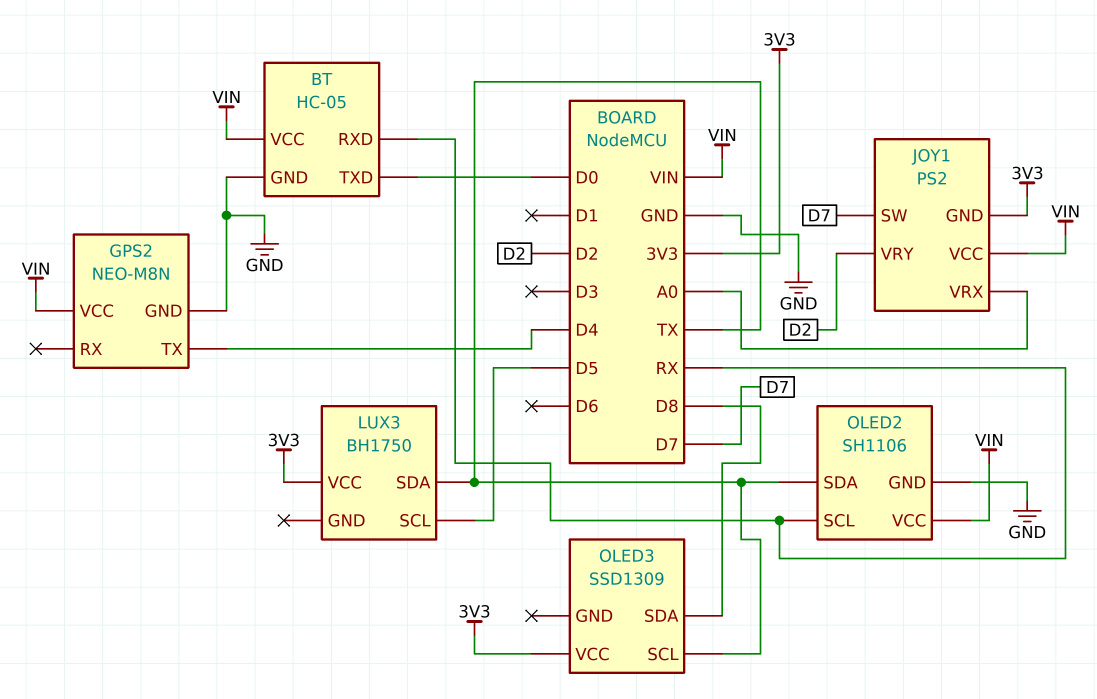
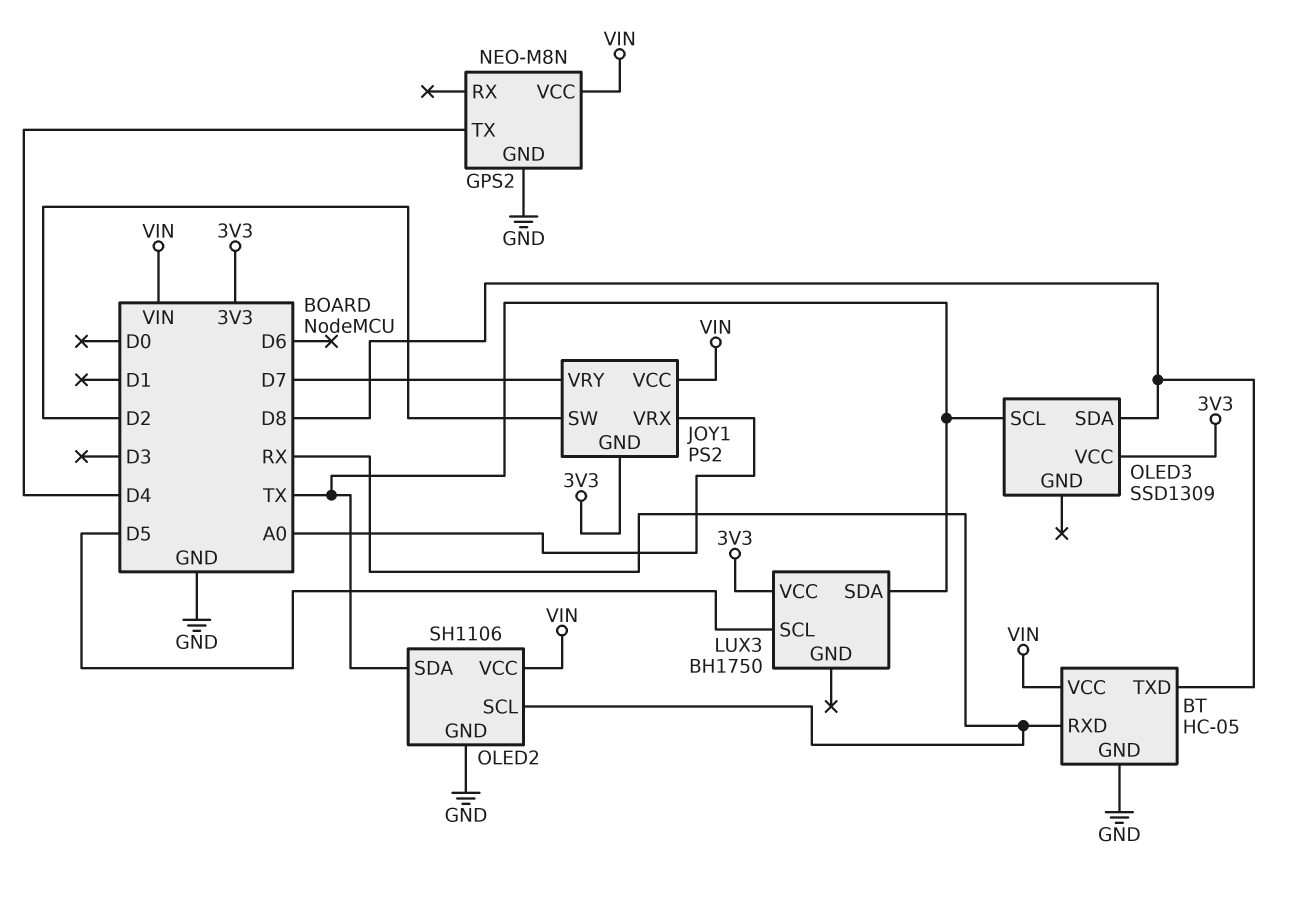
BT pin TXD: D0 -> D8
JOY1 pin SW: D7 -> D2
JOY1 pin VRY: D2 -> D7

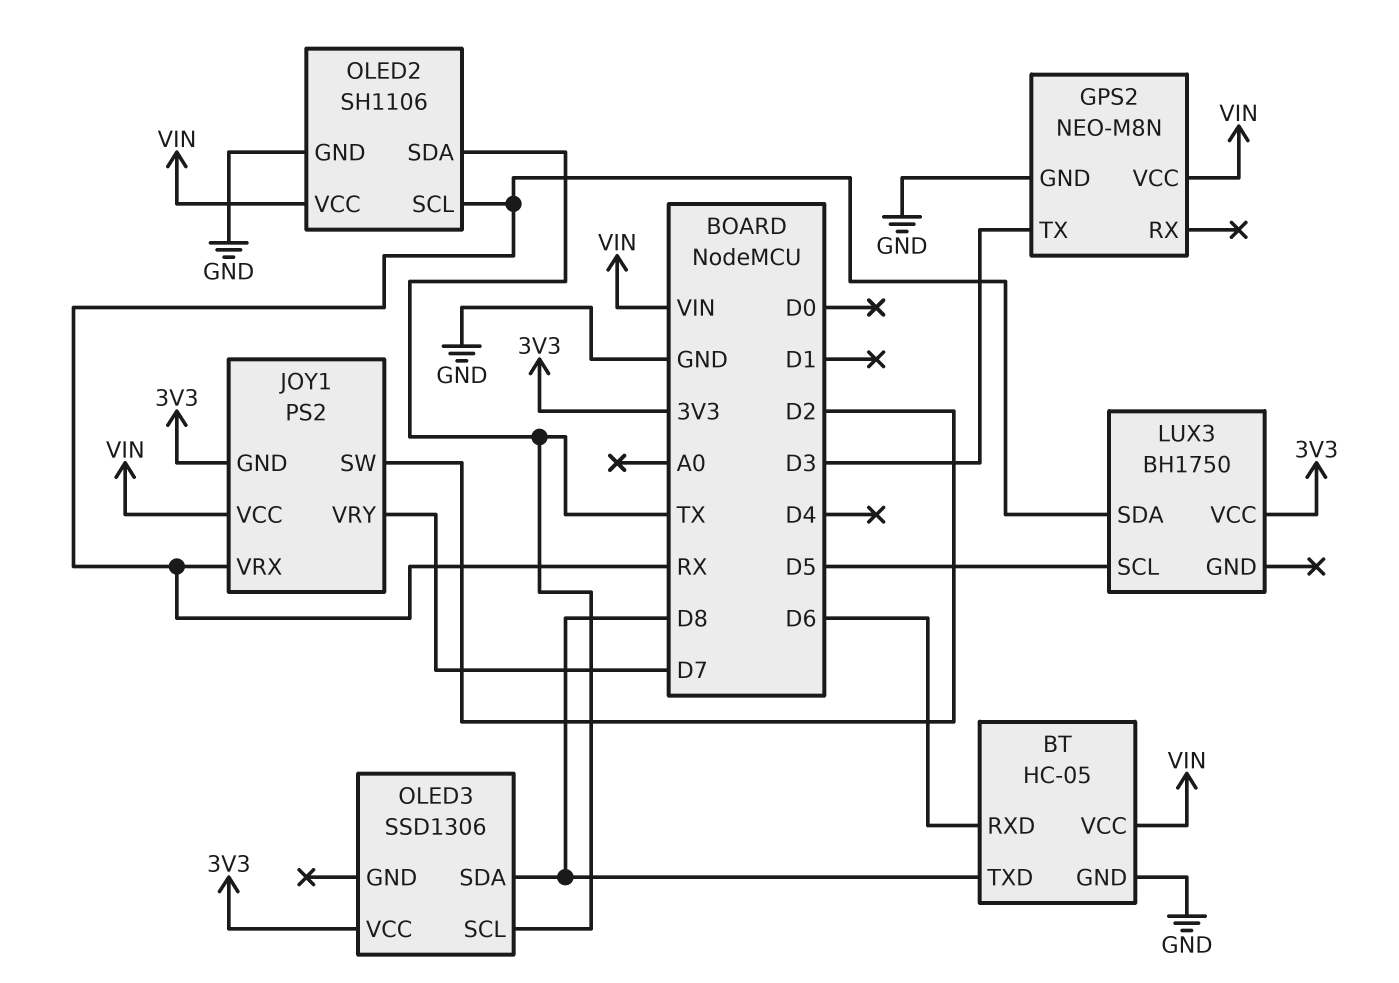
BT pin RXD: RX -> D6
GPS2 pin TX: D4 -> D3
JOY1 pin VRX: A0 -> RX
LUX3 pin SDA: TX -> RX
OLED3: SSD1309 -> SSD1306

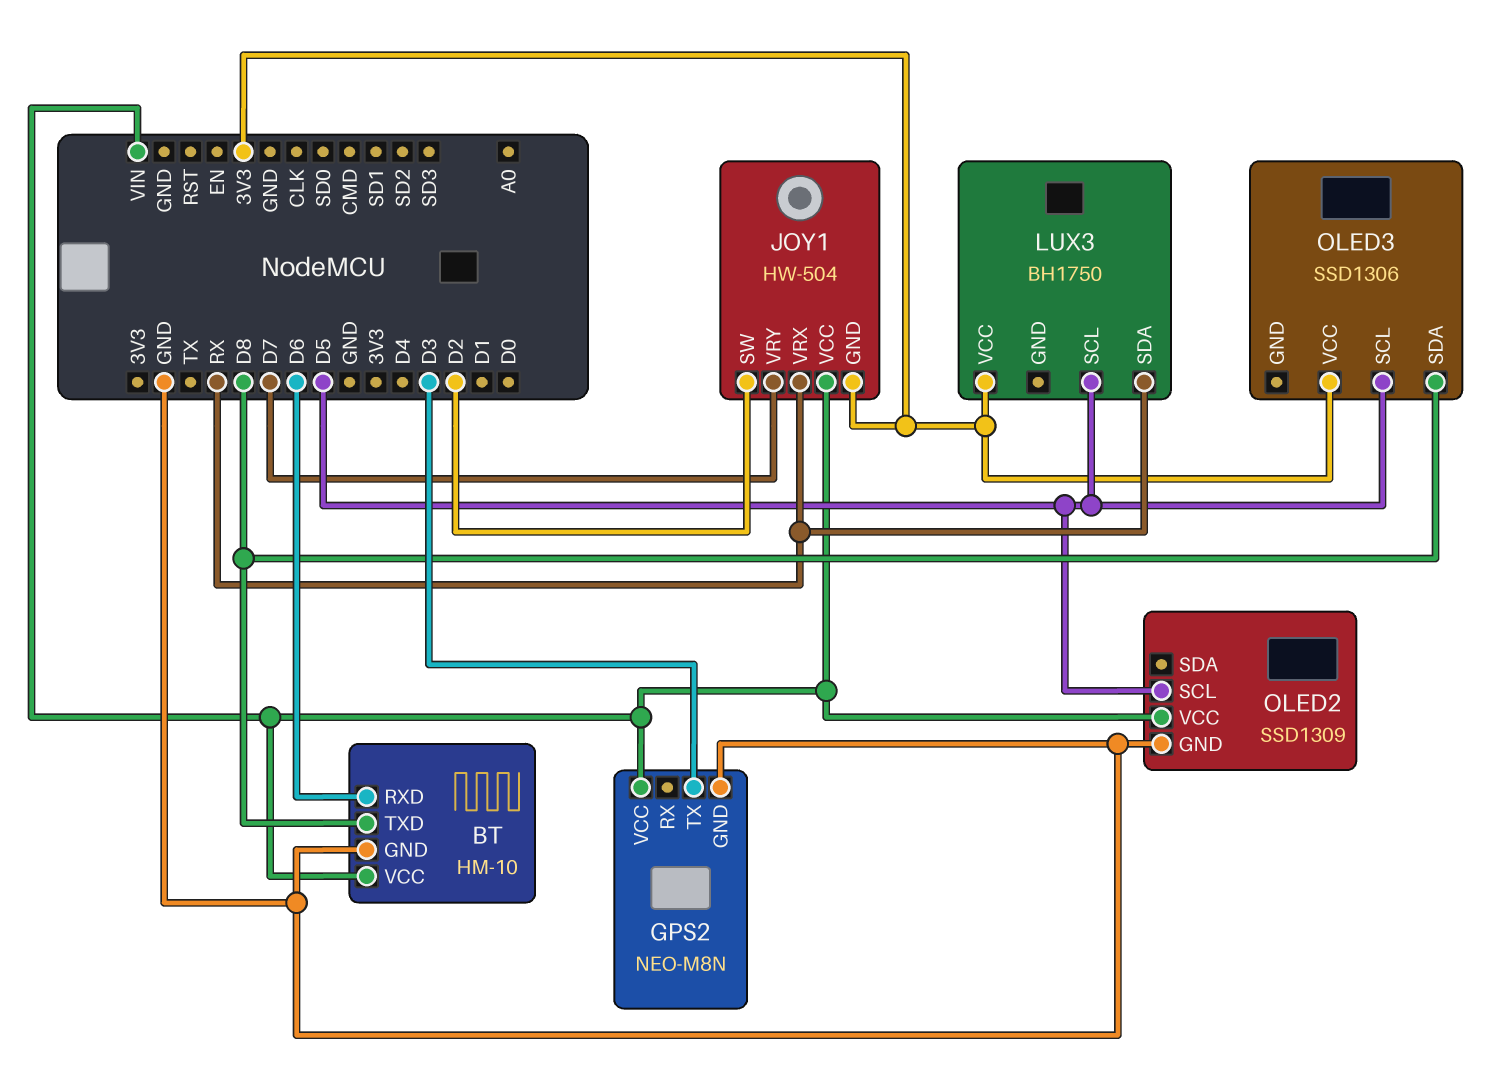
BT: HC-05 -> HM-10
JOY1: PS2 -> HW-504
OLED2: SH1106 -> SSD1309
OLED2 pin SCL: RX -> D5
OLED2 pin SDA: TX -> none
OLED3 pin SCL: TX -> D5

